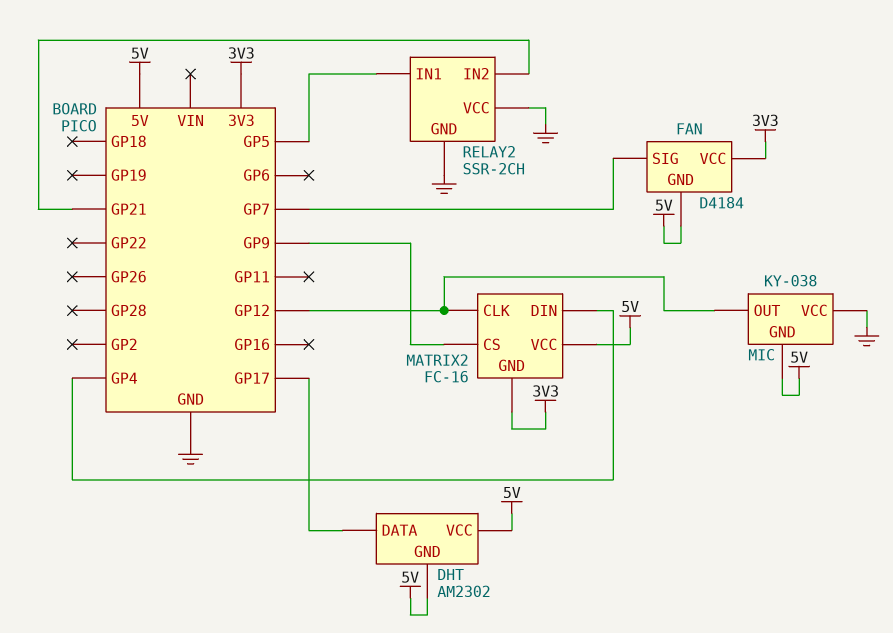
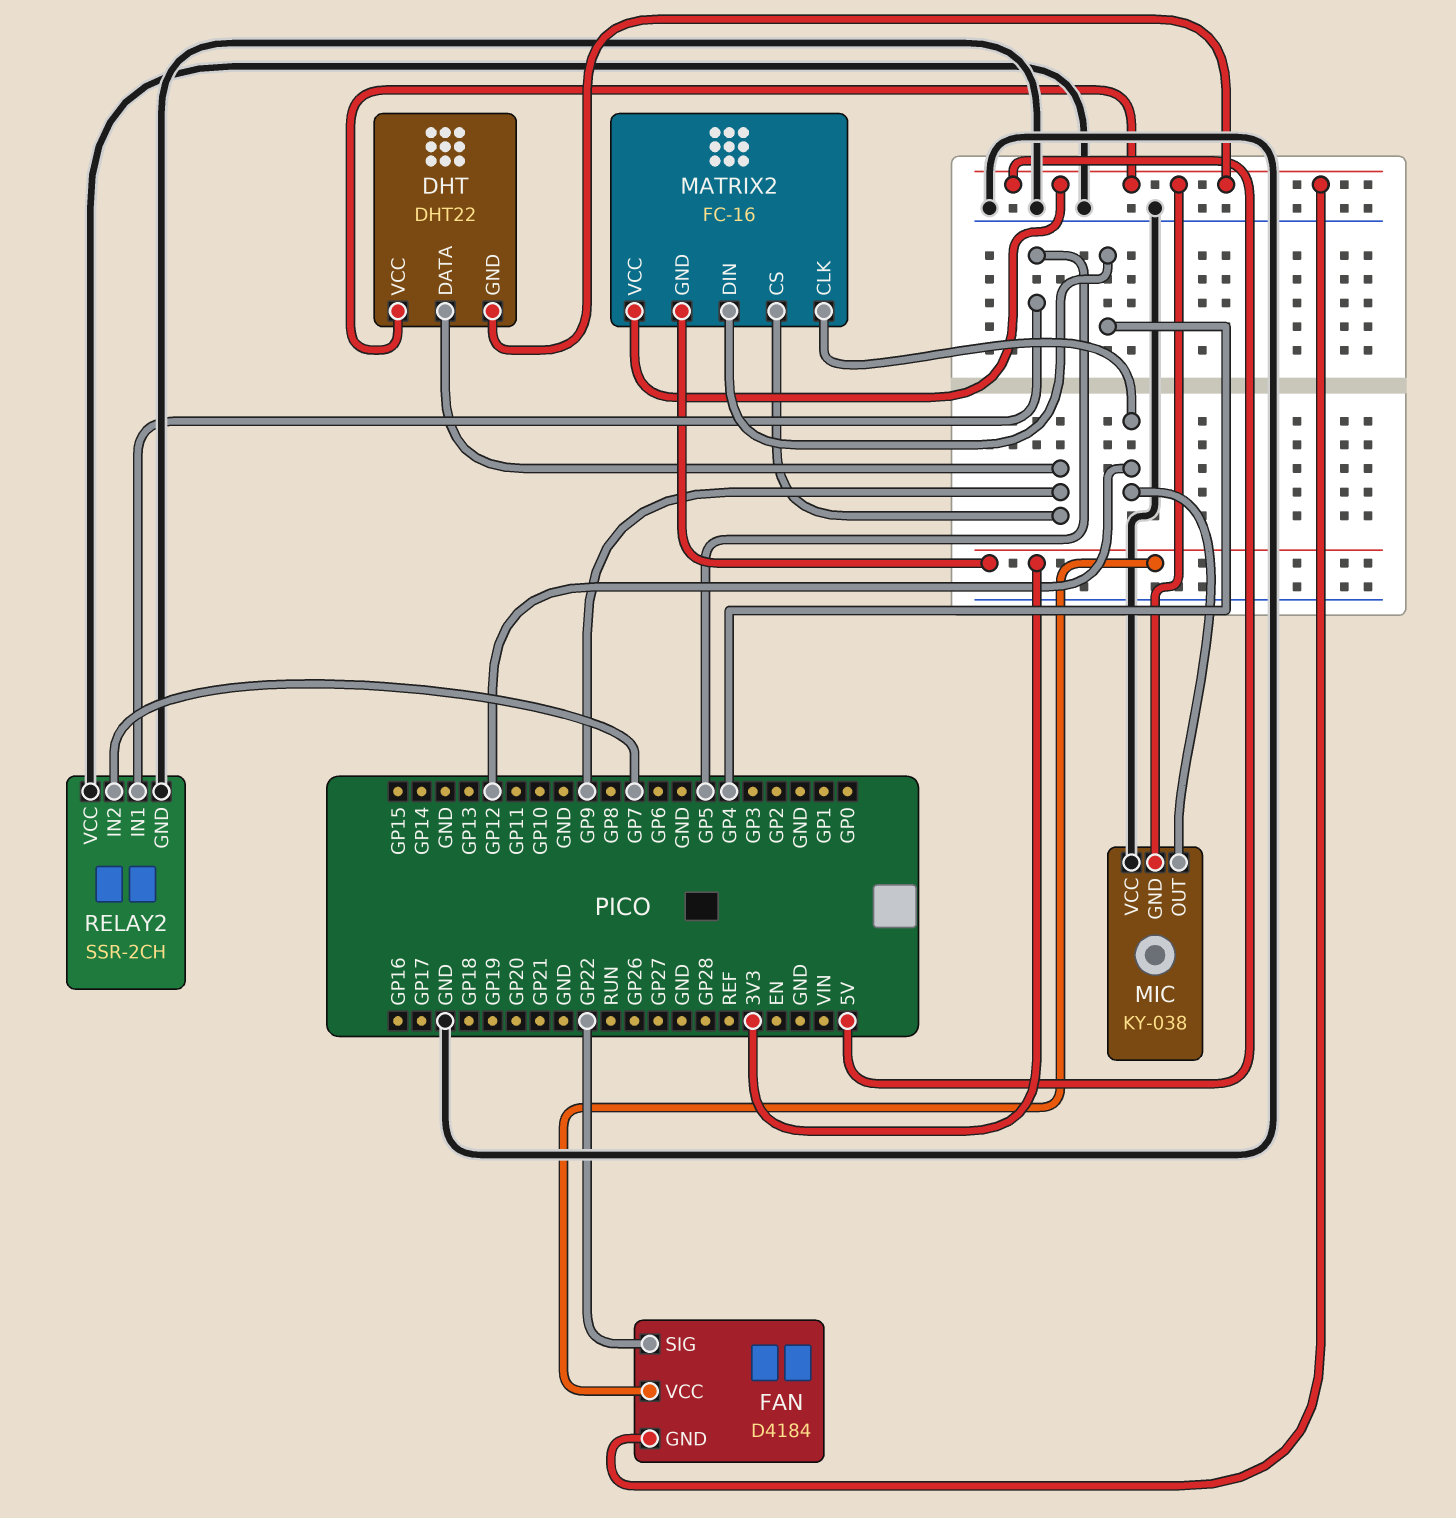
DHT: AM2302 -> DHT22
DHT pin DATA: GP17 -> GP9
FAN pin SIG: GP7 -> GP22
RELAY2 pin IN2: GP21 -> GP7

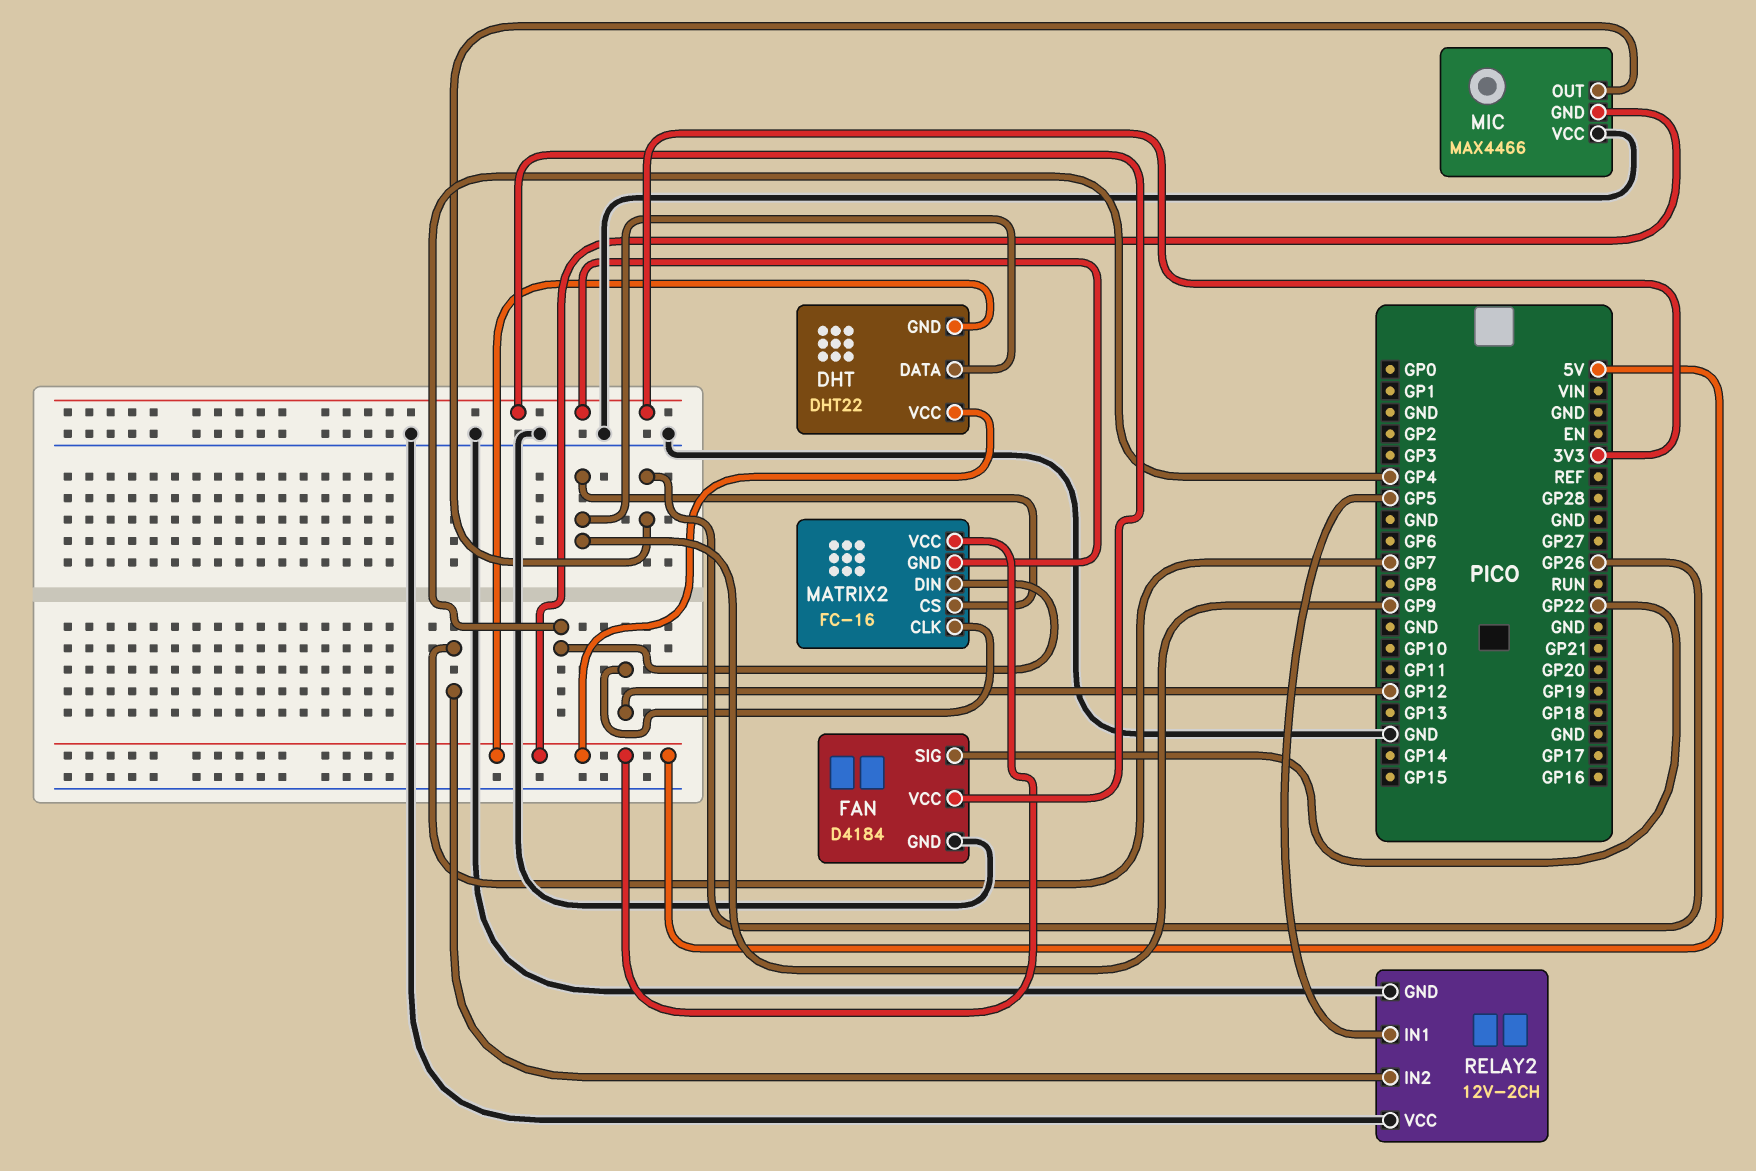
FAN pin GND: 5V -> GND
MIC: KY-038 -> MAX4466
MIC pin OUT: GP12 -> GP26
RELAY2: SSR-2CH -> 12V-2CH

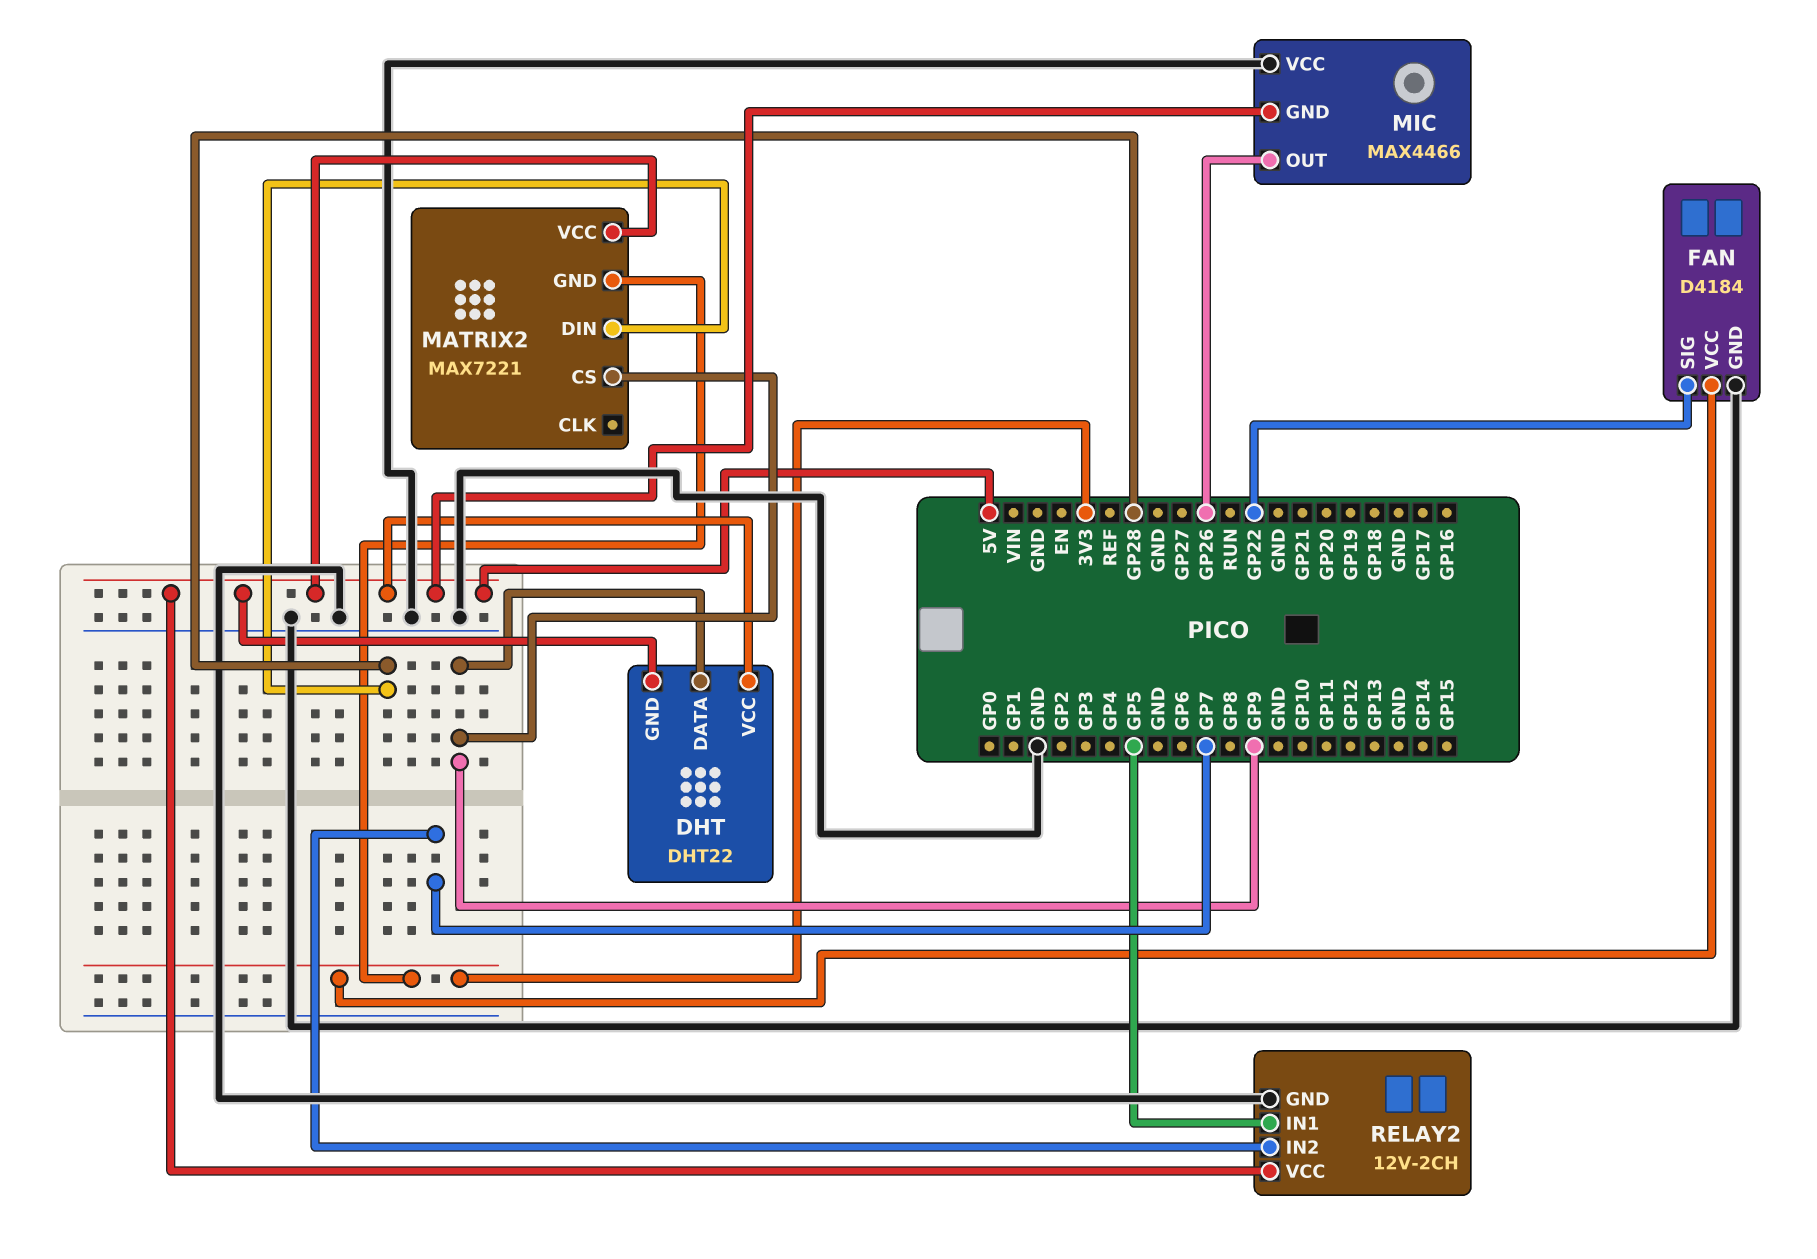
MATRIX2: FC-16 -> MAX7221
MATRIX2 pin CLK: GP12 -> none
MATRIX2 pin DIN: GP4 -> GP28
RELAY2 pin VCC: GND -> 5V

